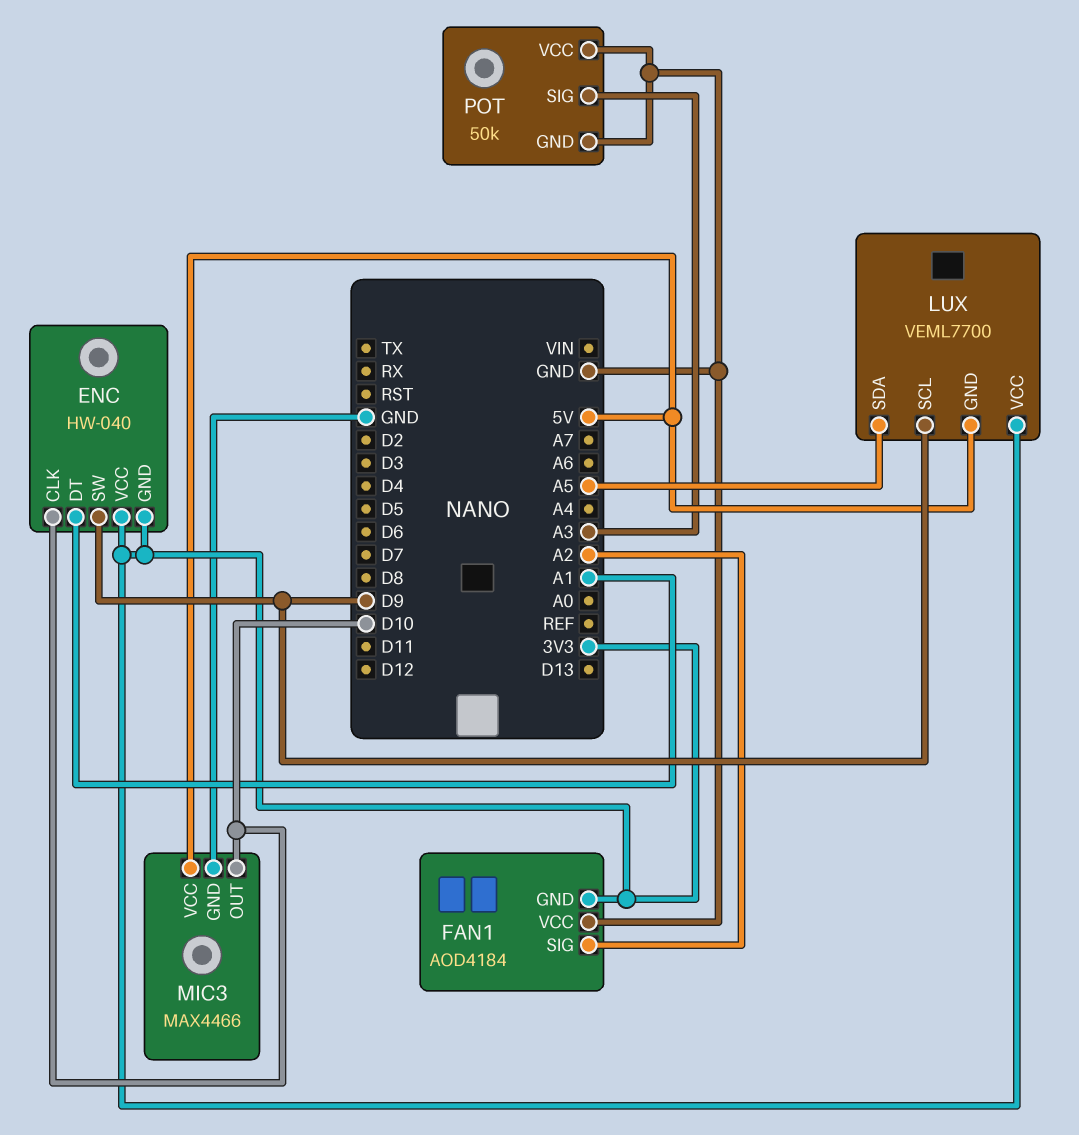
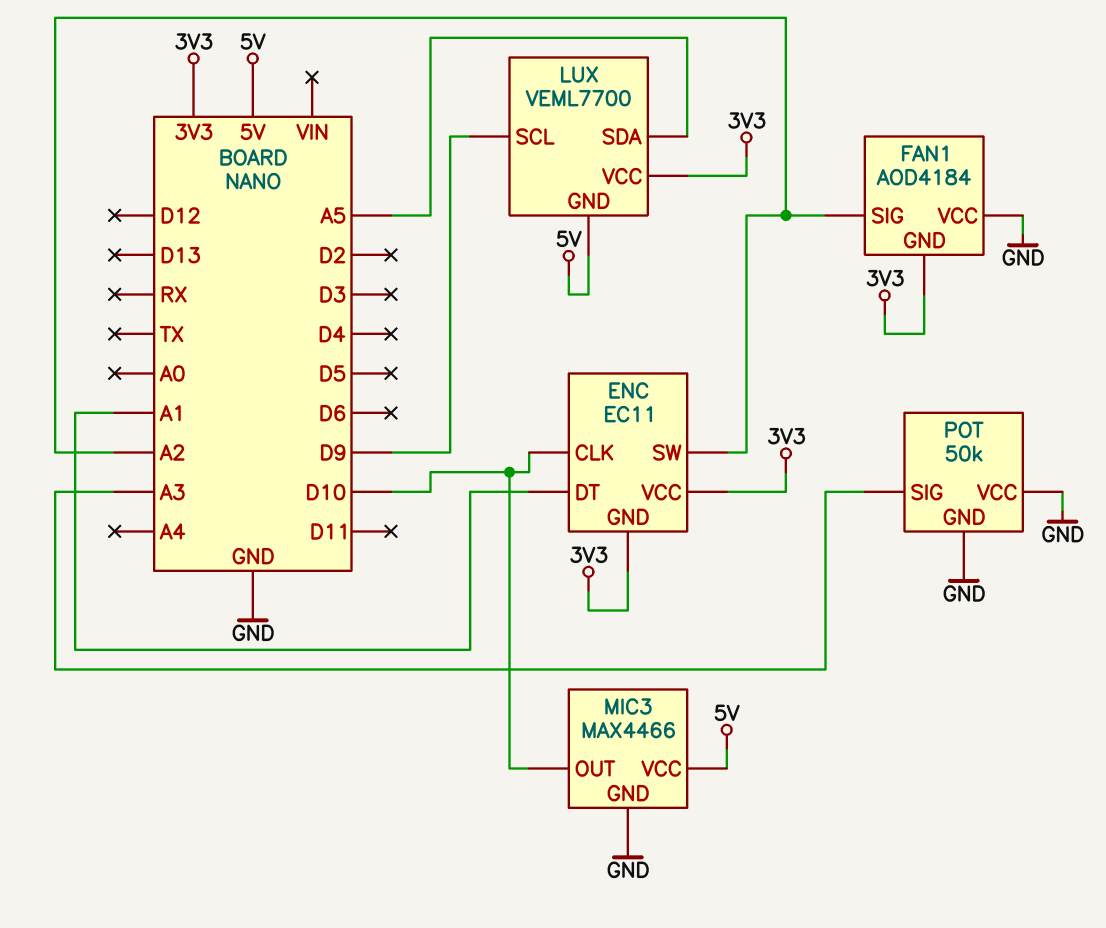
ENC: HW-040 -> EC11
ENC pin SW: D9 -> A2

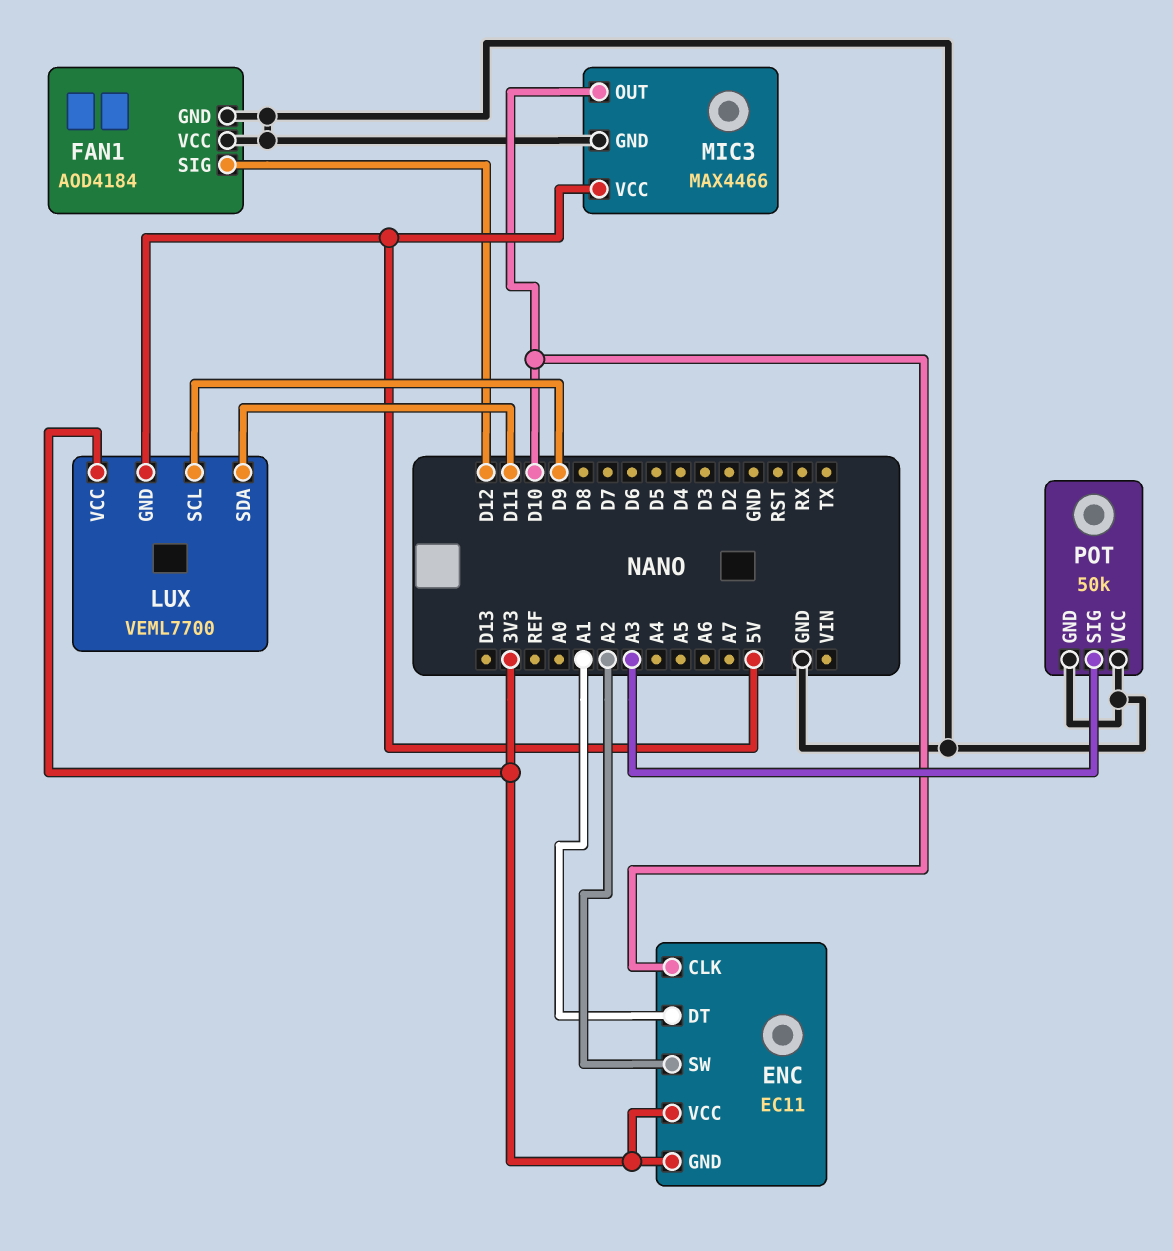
FAN1 pin GND: 3V3 -> GND
FAN1 pin SIG: A2 -> D12
LUX pin SDA: A5 -> D11

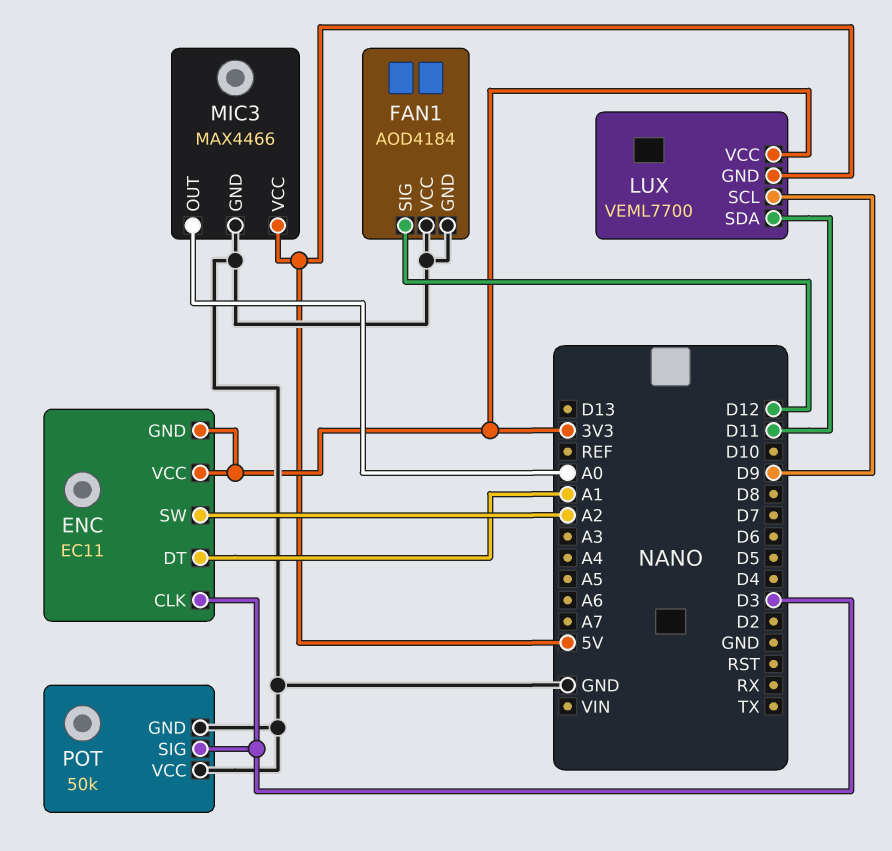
ENC pin CLK: D10 -> D3
MIC3 pin OUT: D10 -> A0
POT pin SIG: A3 -> D3

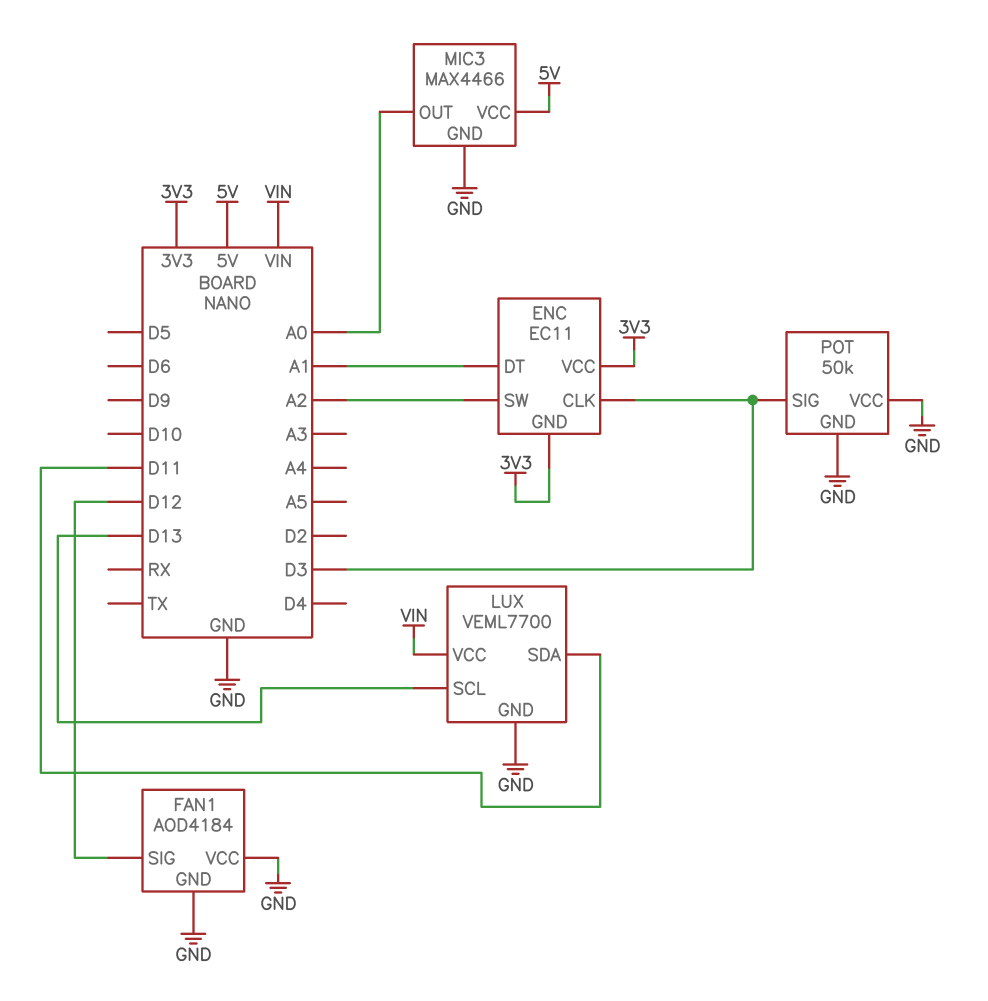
LUX pin GND: 5V -> GND
LUX pin SCL: D9 -> D13
LUX pin VCC: 3V3 -> VIN

